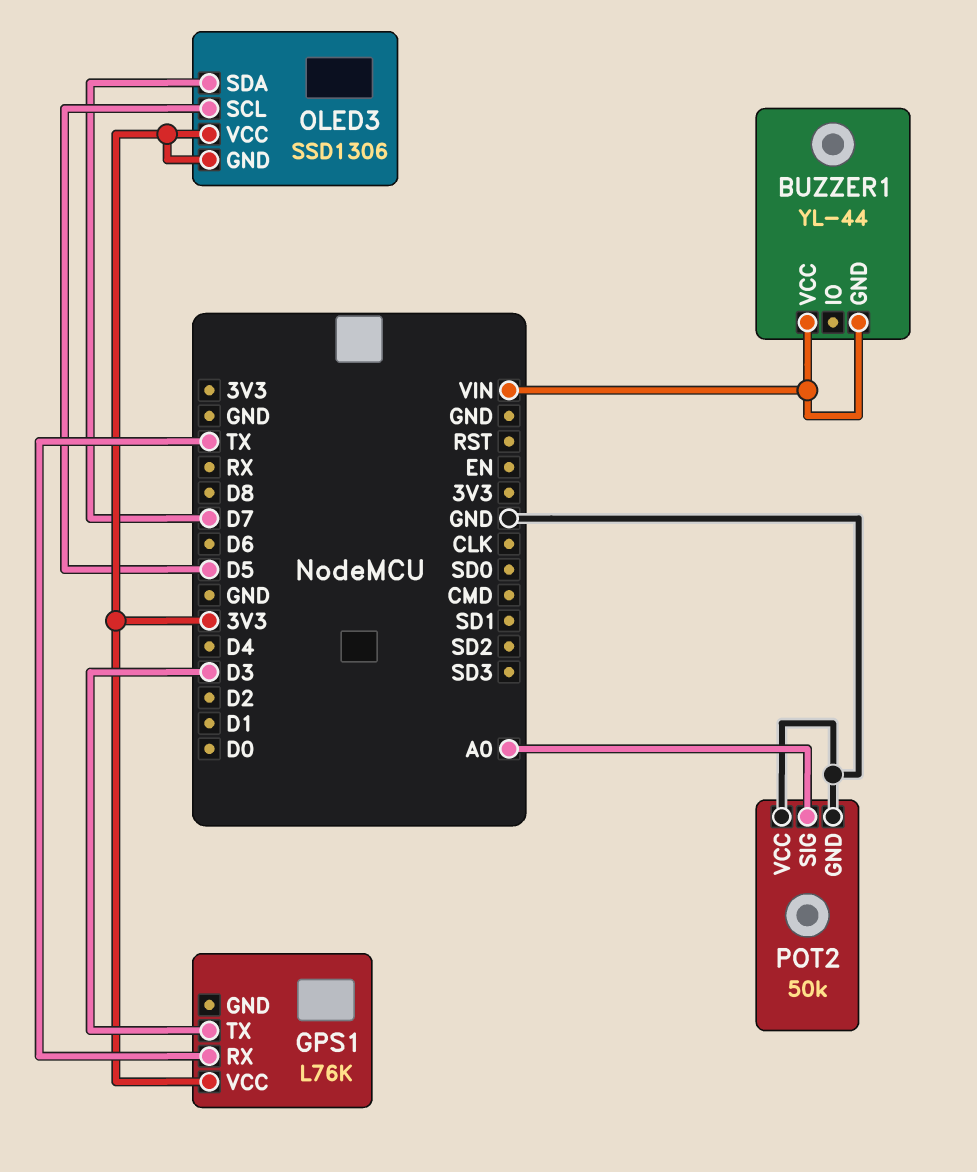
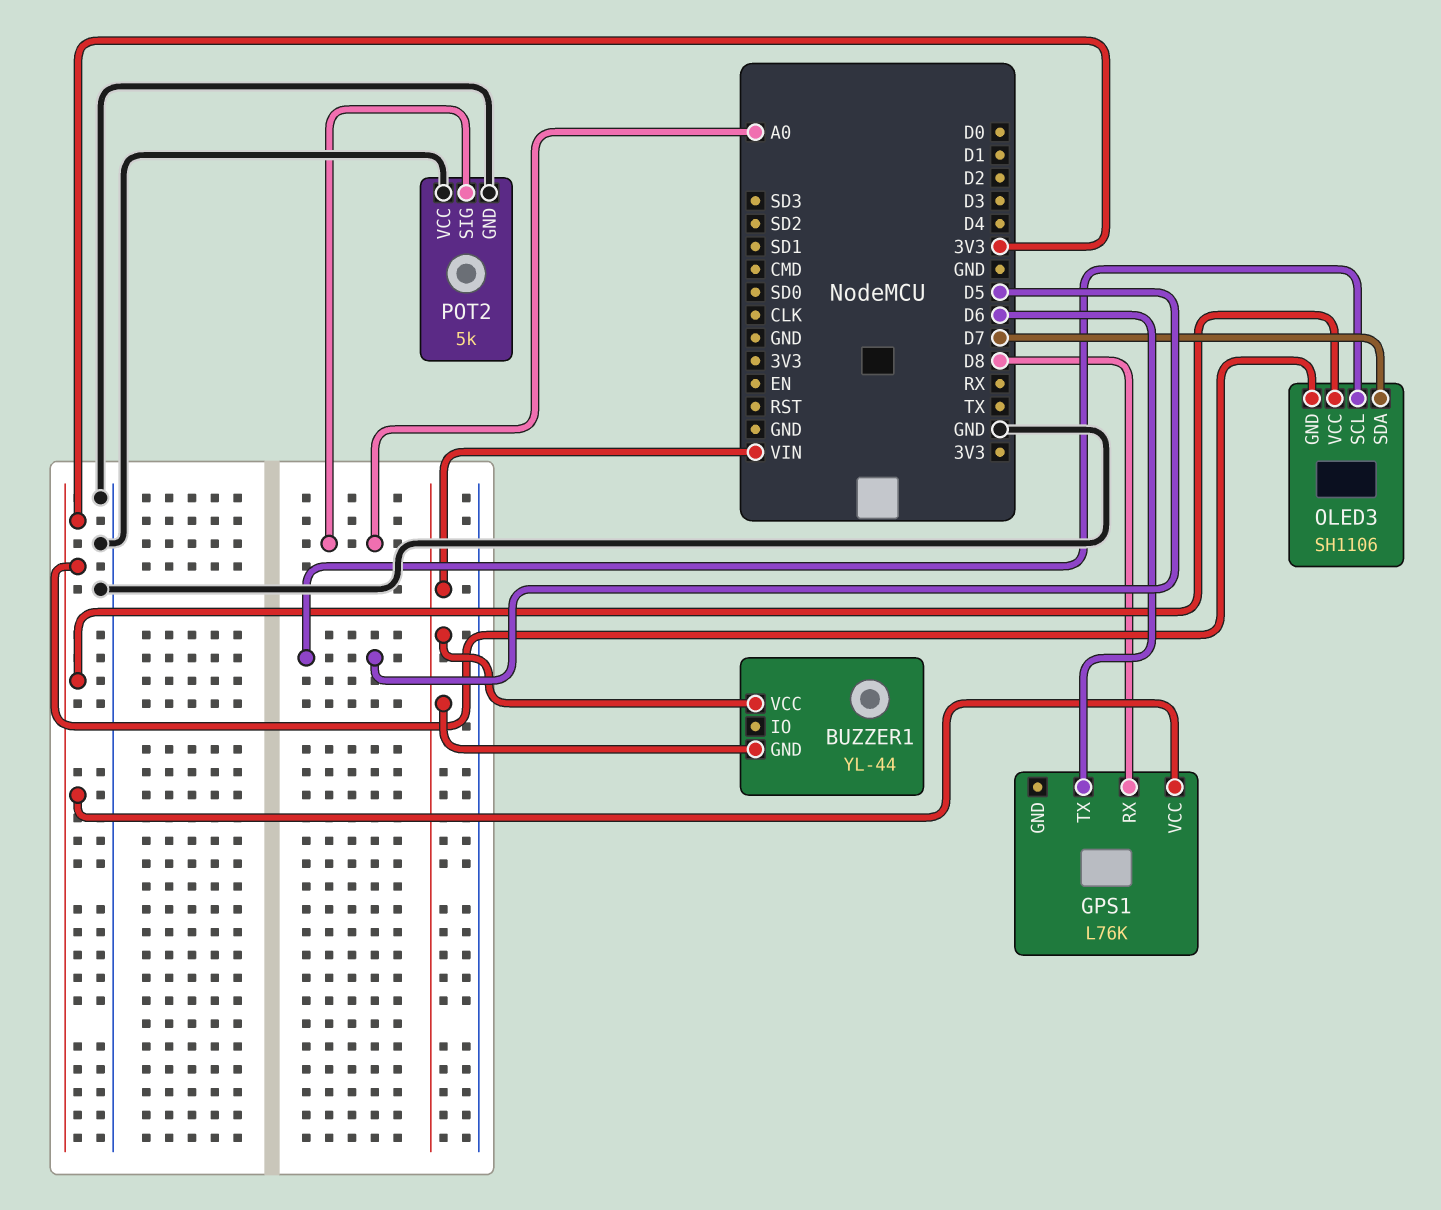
GPS1 pin RX: TX -> D8
GPS1 pin TX: D3 -> D6
OLED3: SSD1306 -> SH1106
POT2: 50k -> 5k

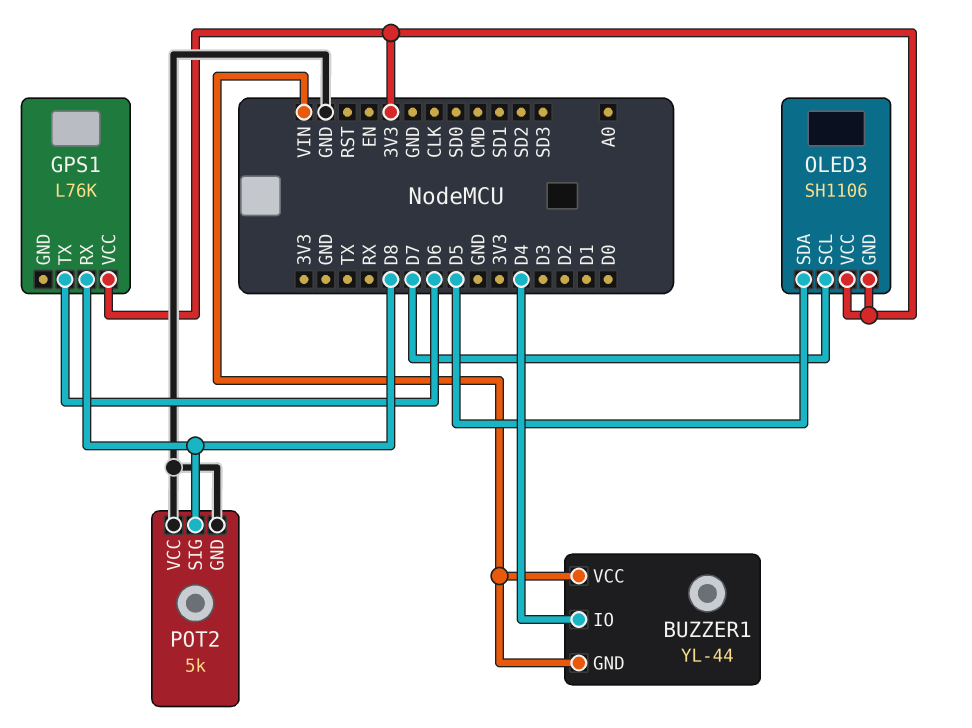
BUZZER1 pin IO: none -> D4
OLED3 pin SCL: D5 -> D7
OLED3 pin SDA: D7 -> D5
POT2 pin SIG: A0 -> D8

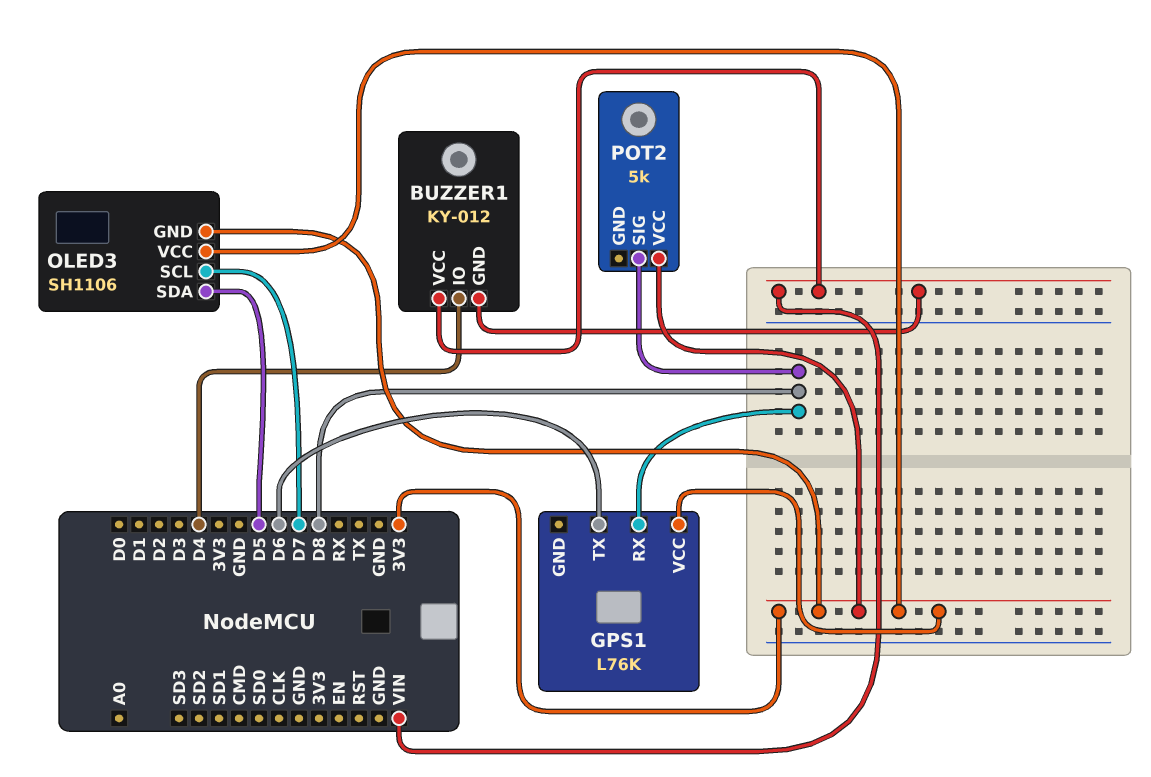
BUZZER1: YL-44 -> KY-012
POT2 pin GND: GND -> none
POT2 pin VCC: GND -> 3V3

